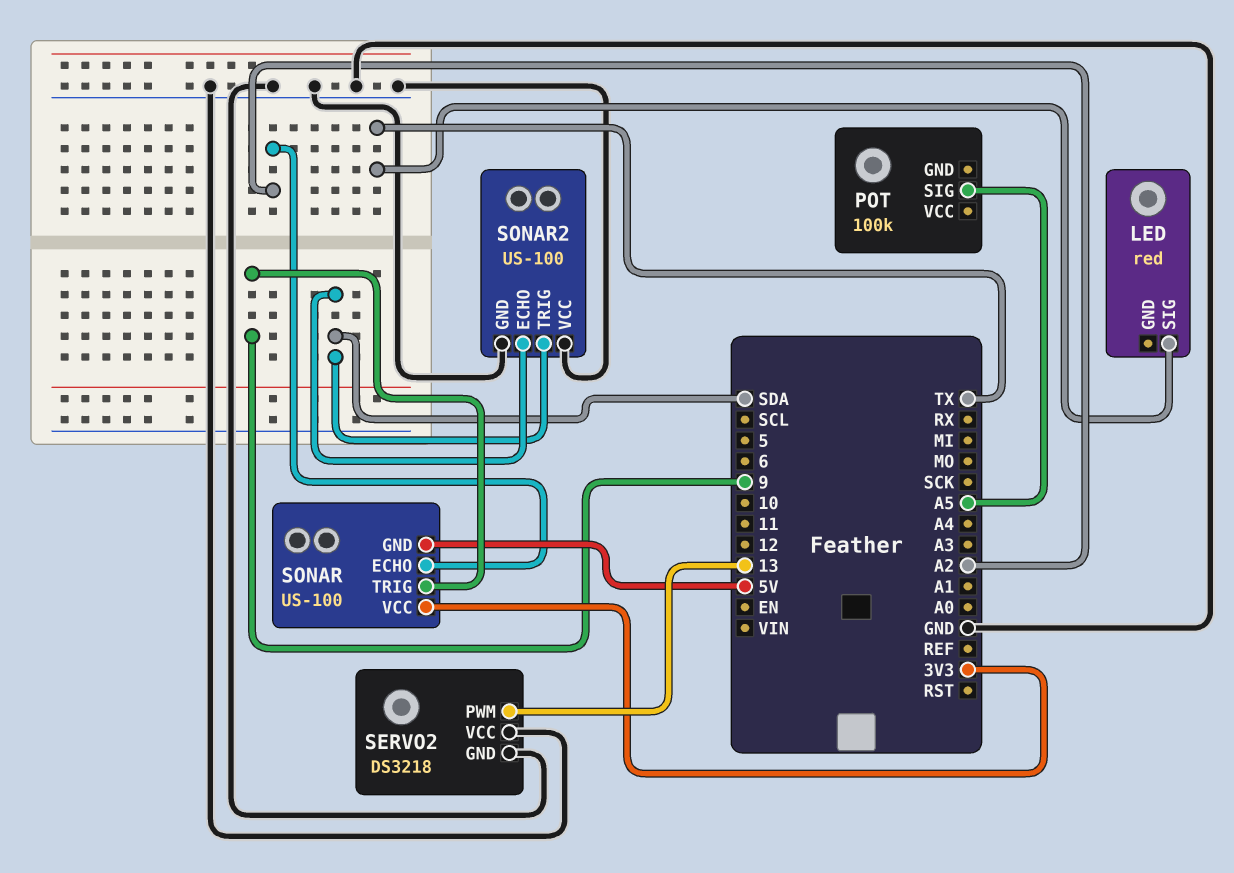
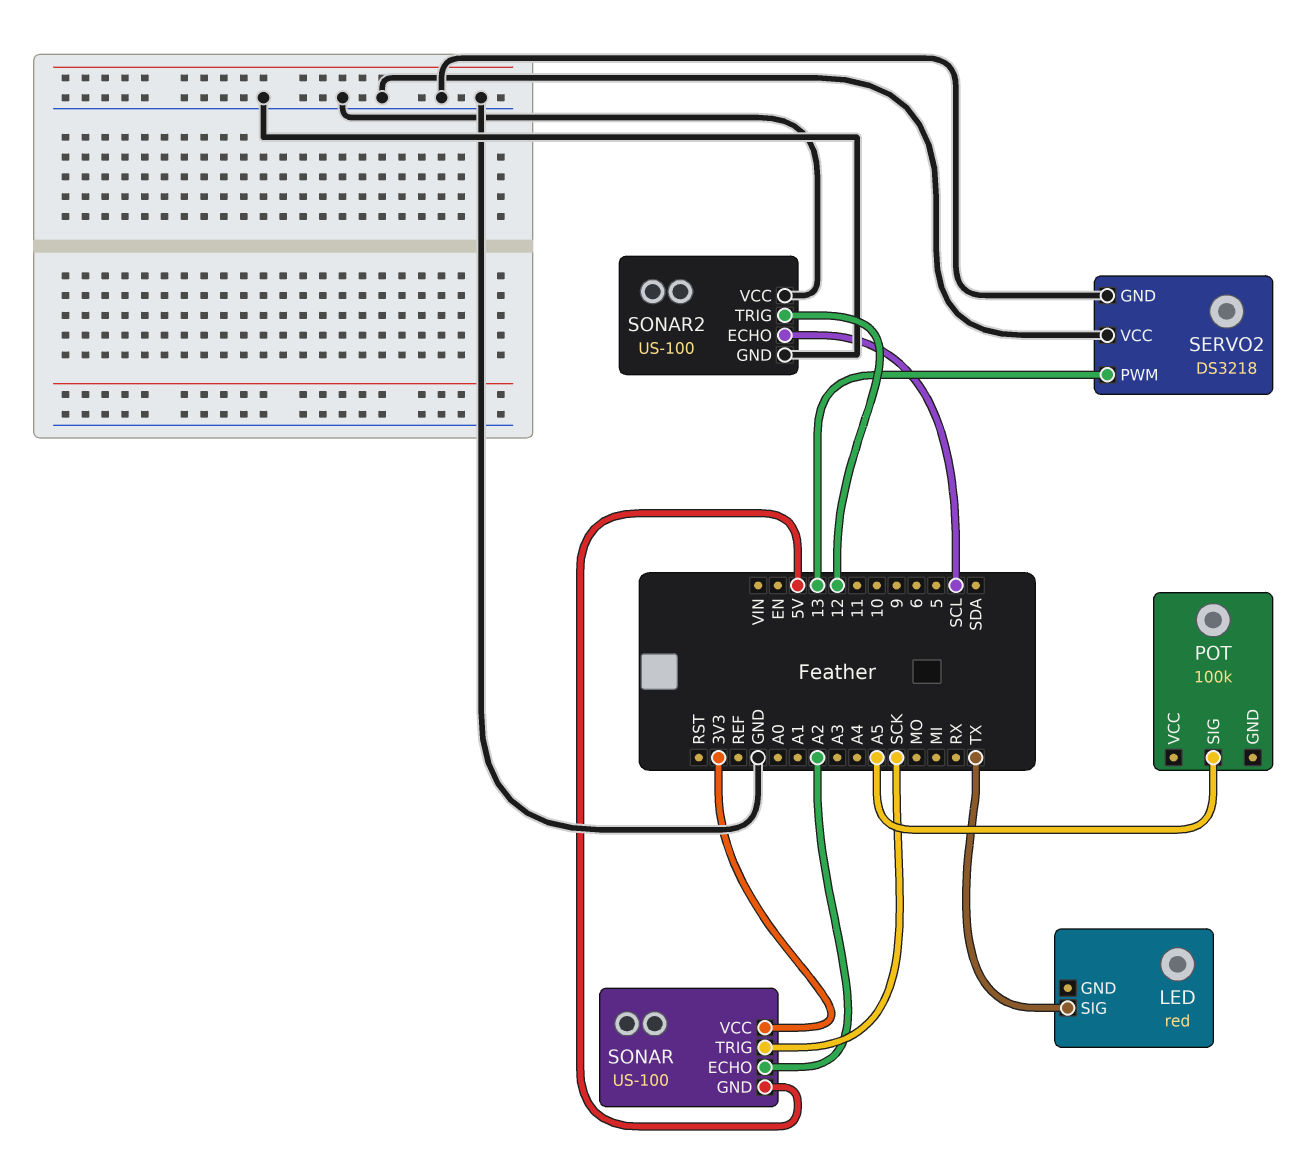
SONAR pin TRIG: 9 -> SCK
SONAR2 pin ECHO: SDA -> SCL
SONAR2 pin TRIG: SDA -> 12

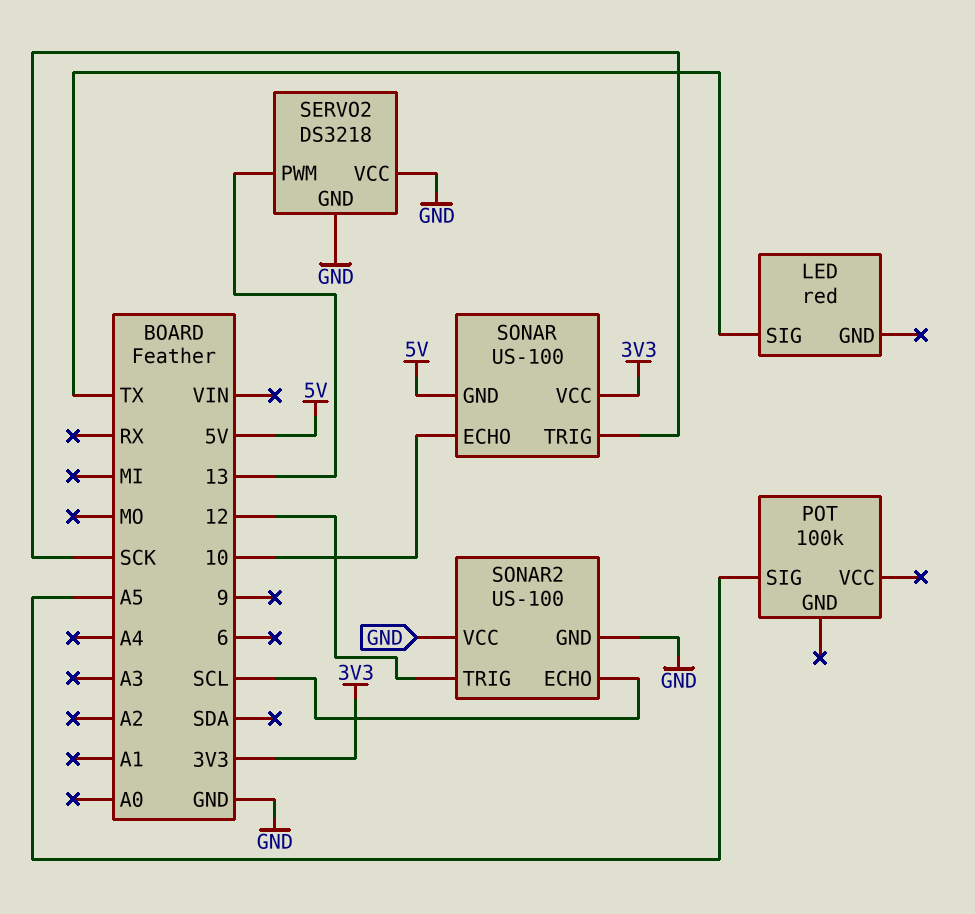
SONAR pin ECHO: A2 -> 10

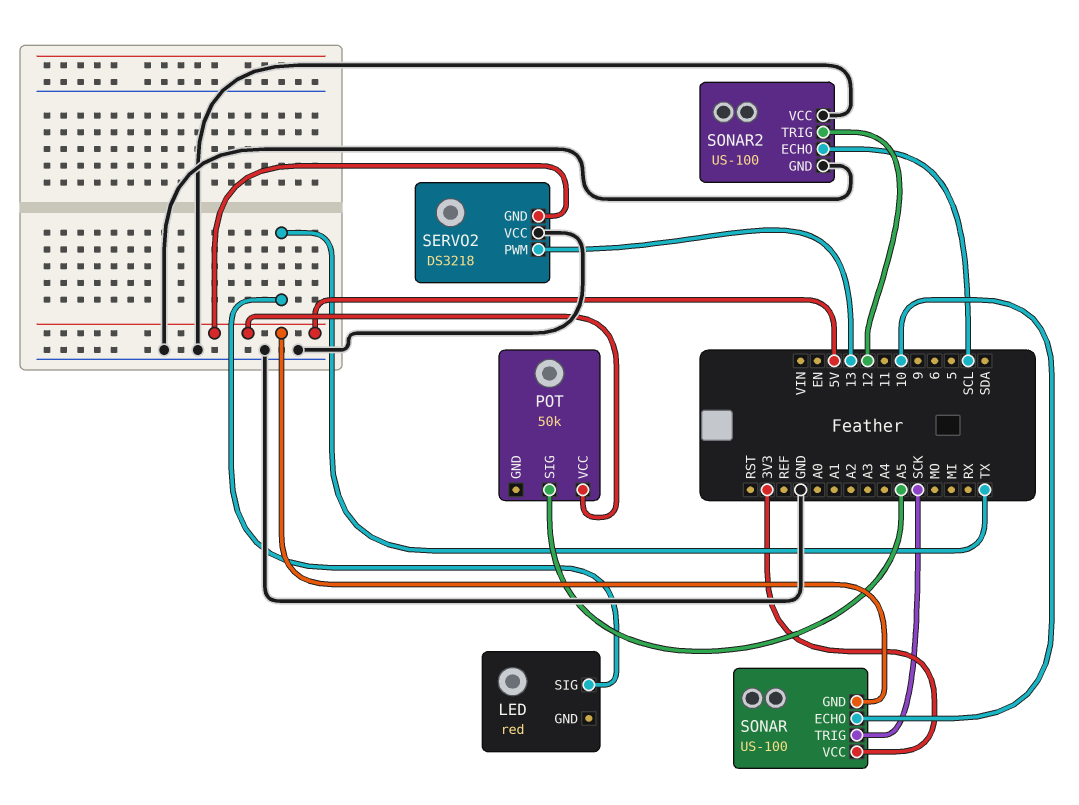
POT: 100k -> 50k
POT pin VCC: none -> 5V
SERVO2 pin GND: GND -> 5V

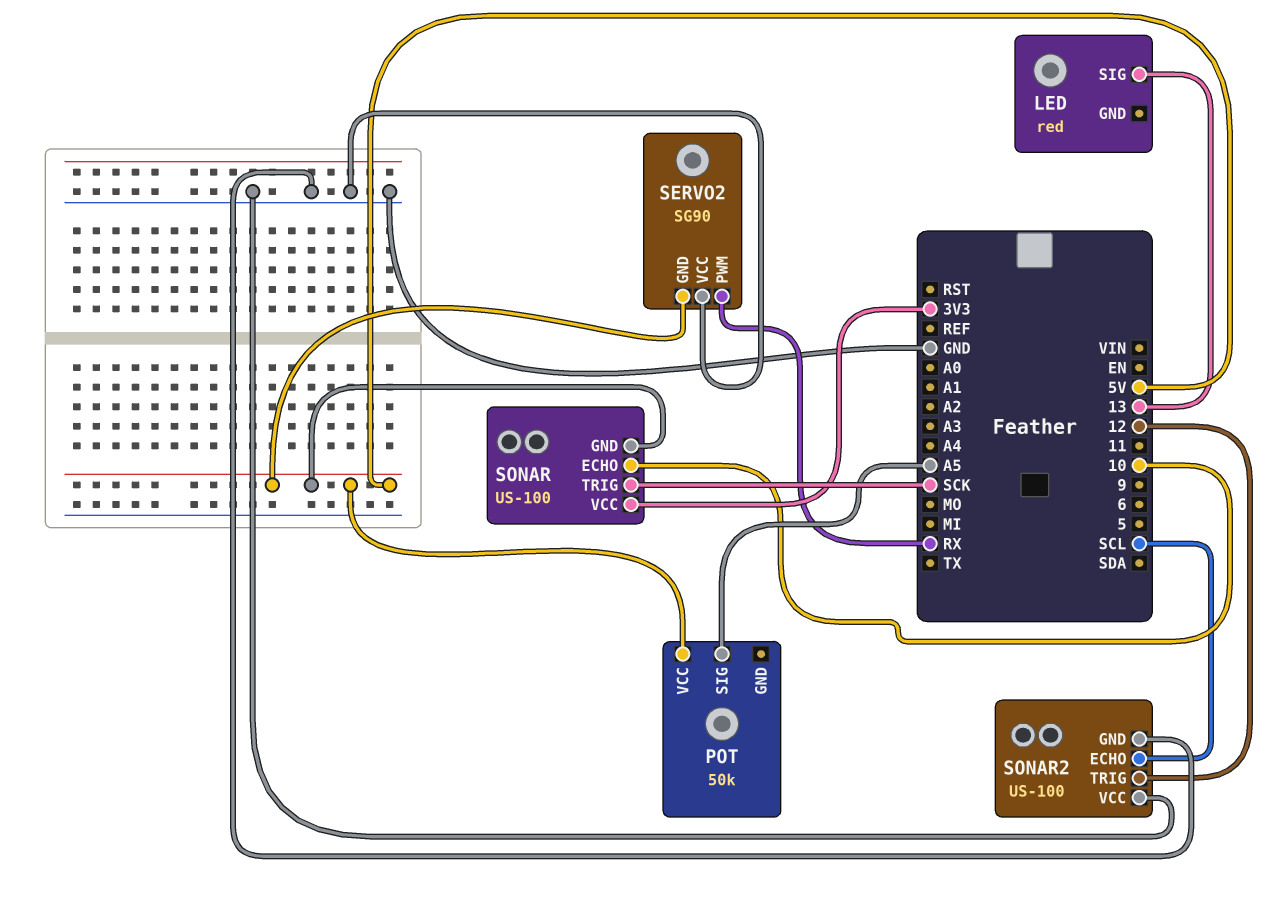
LED pin SIG: TX -> 13
SERVO2: DS3218 -> SG90
SERVO2 pin PWM: 13 -> RX

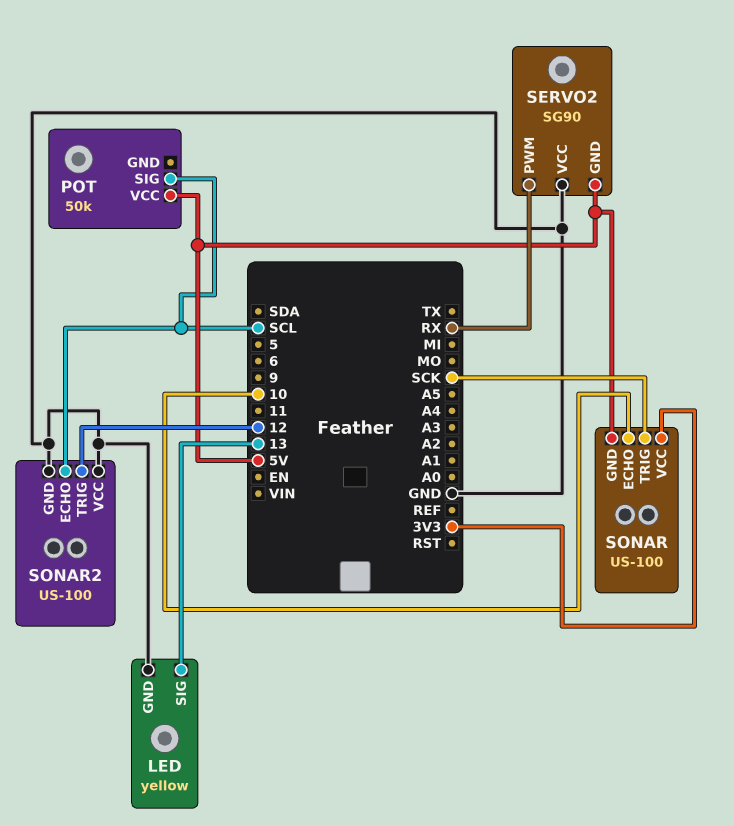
LED: red -> yellow
LED pin GND: none -> GND
POT pin SIG: A5 -> SCL

